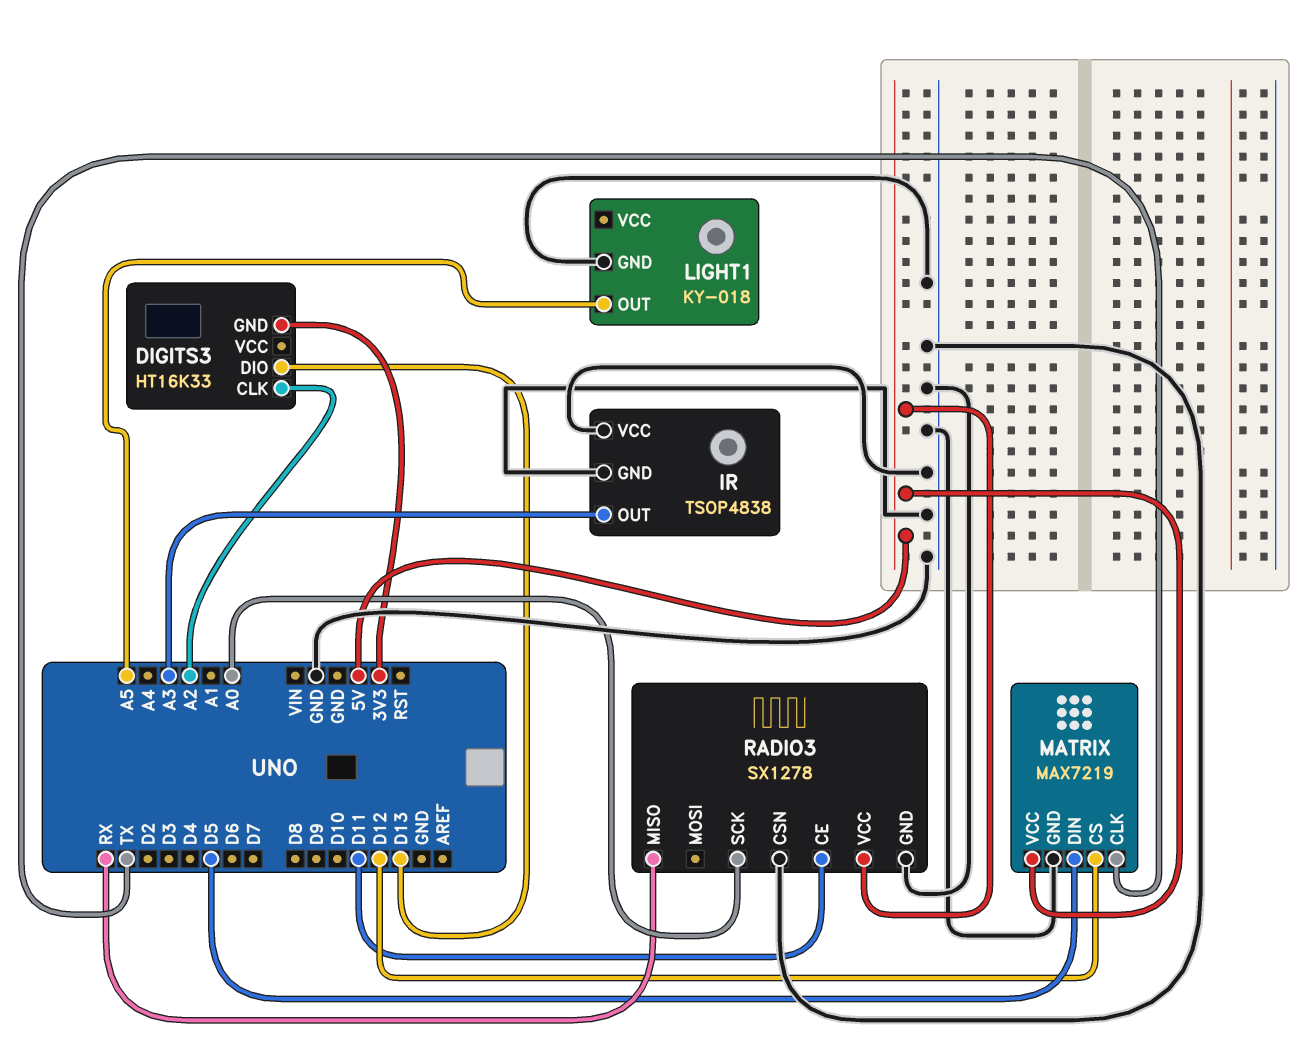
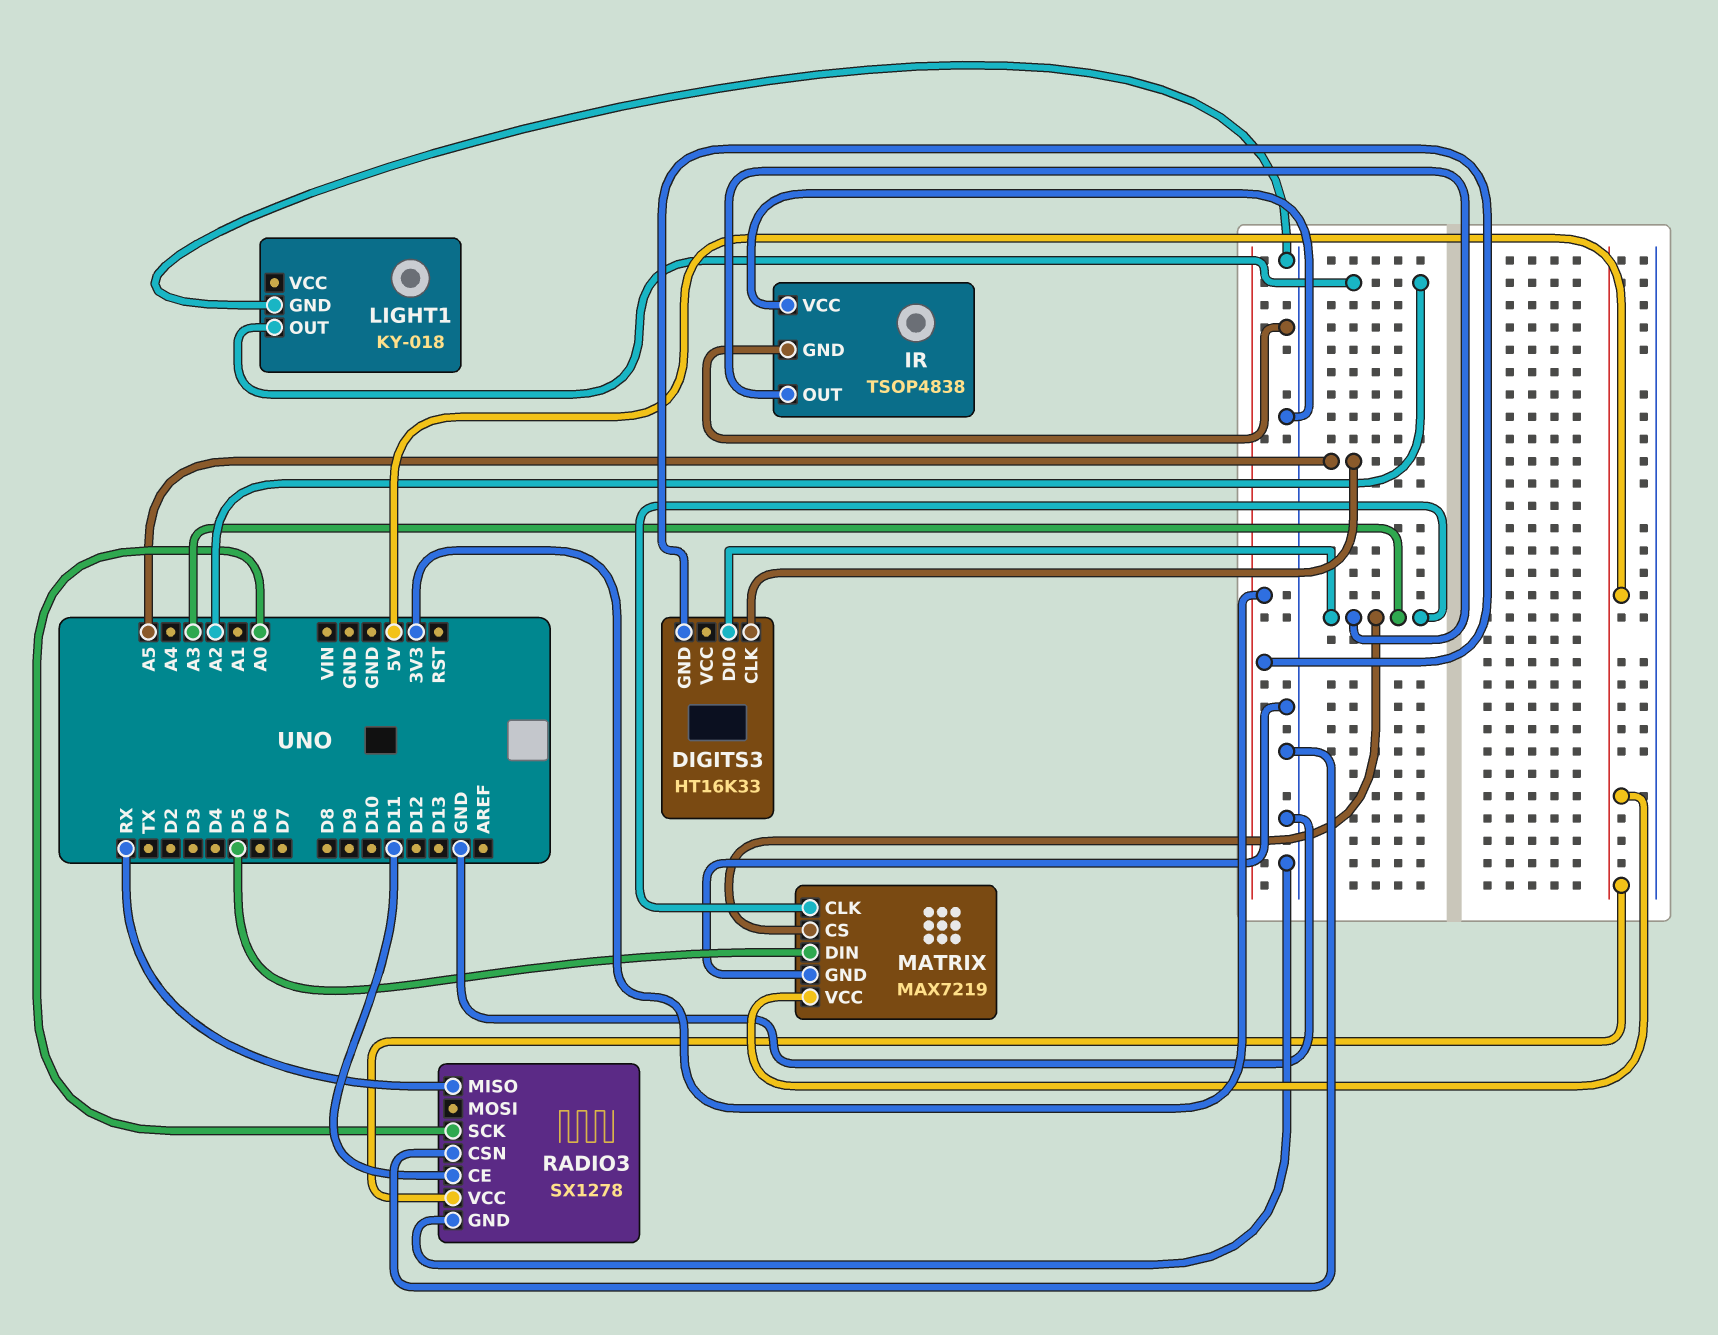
DIGITS3 pin CLK: A2 -> A5
DIGITS3 pin DIO: D13 -> A3
LIGHT1 pin OUT: A5 -> A2
MATRIX pin CLK: TX -> A3
MATRIX pin CS: D12 -> A3

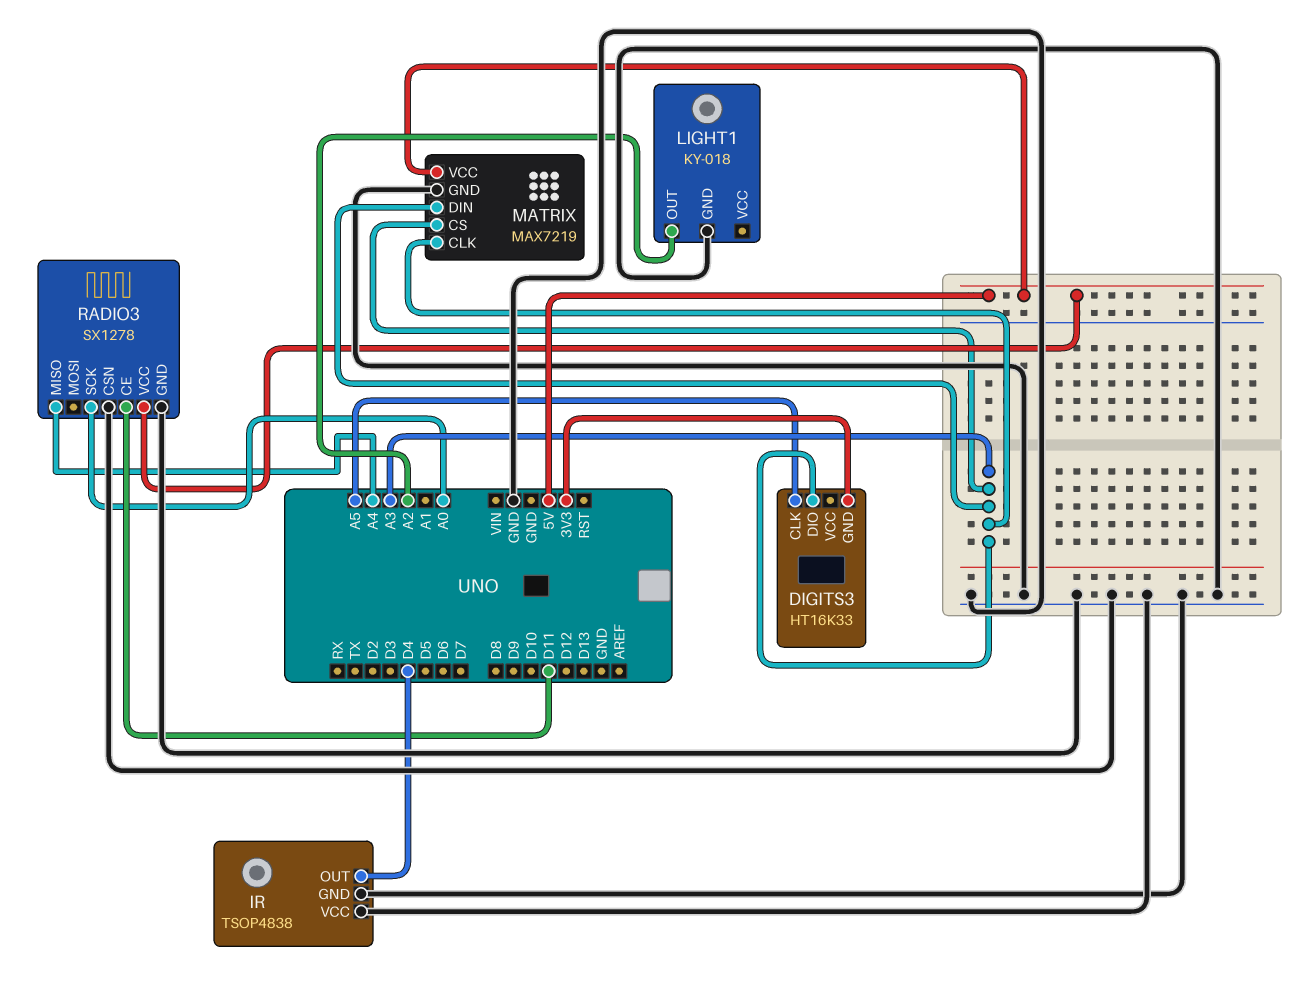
IR pin OUT: A3 -> D4
MATRIX pin DIN: D5 -> A3
RADIO3 pin MISO: RX -> A4

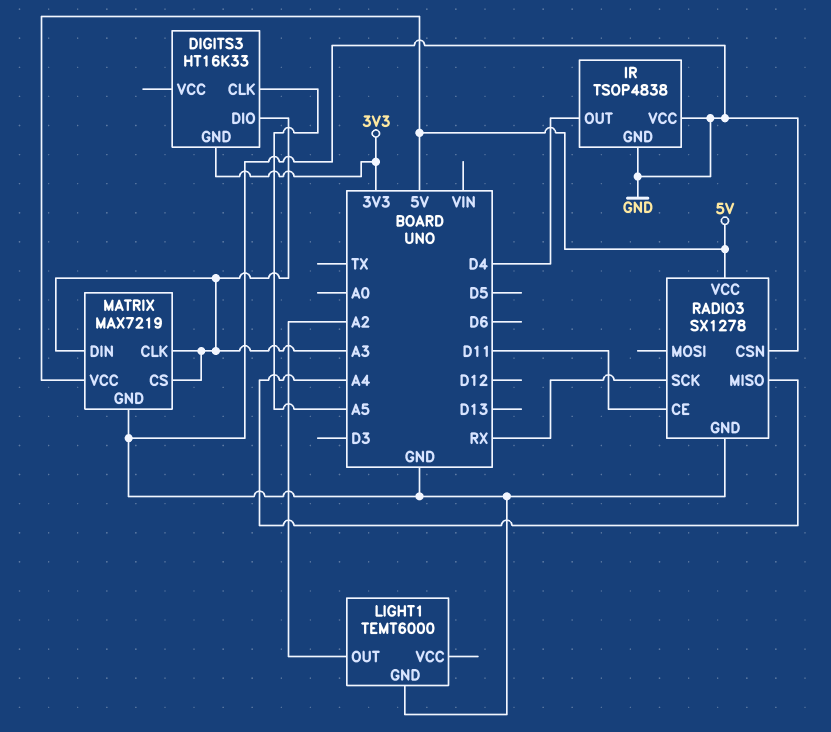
LIGHT1: KY-018 -> TEMT6000
RADIO3 pin SCK: A0 -> RX

